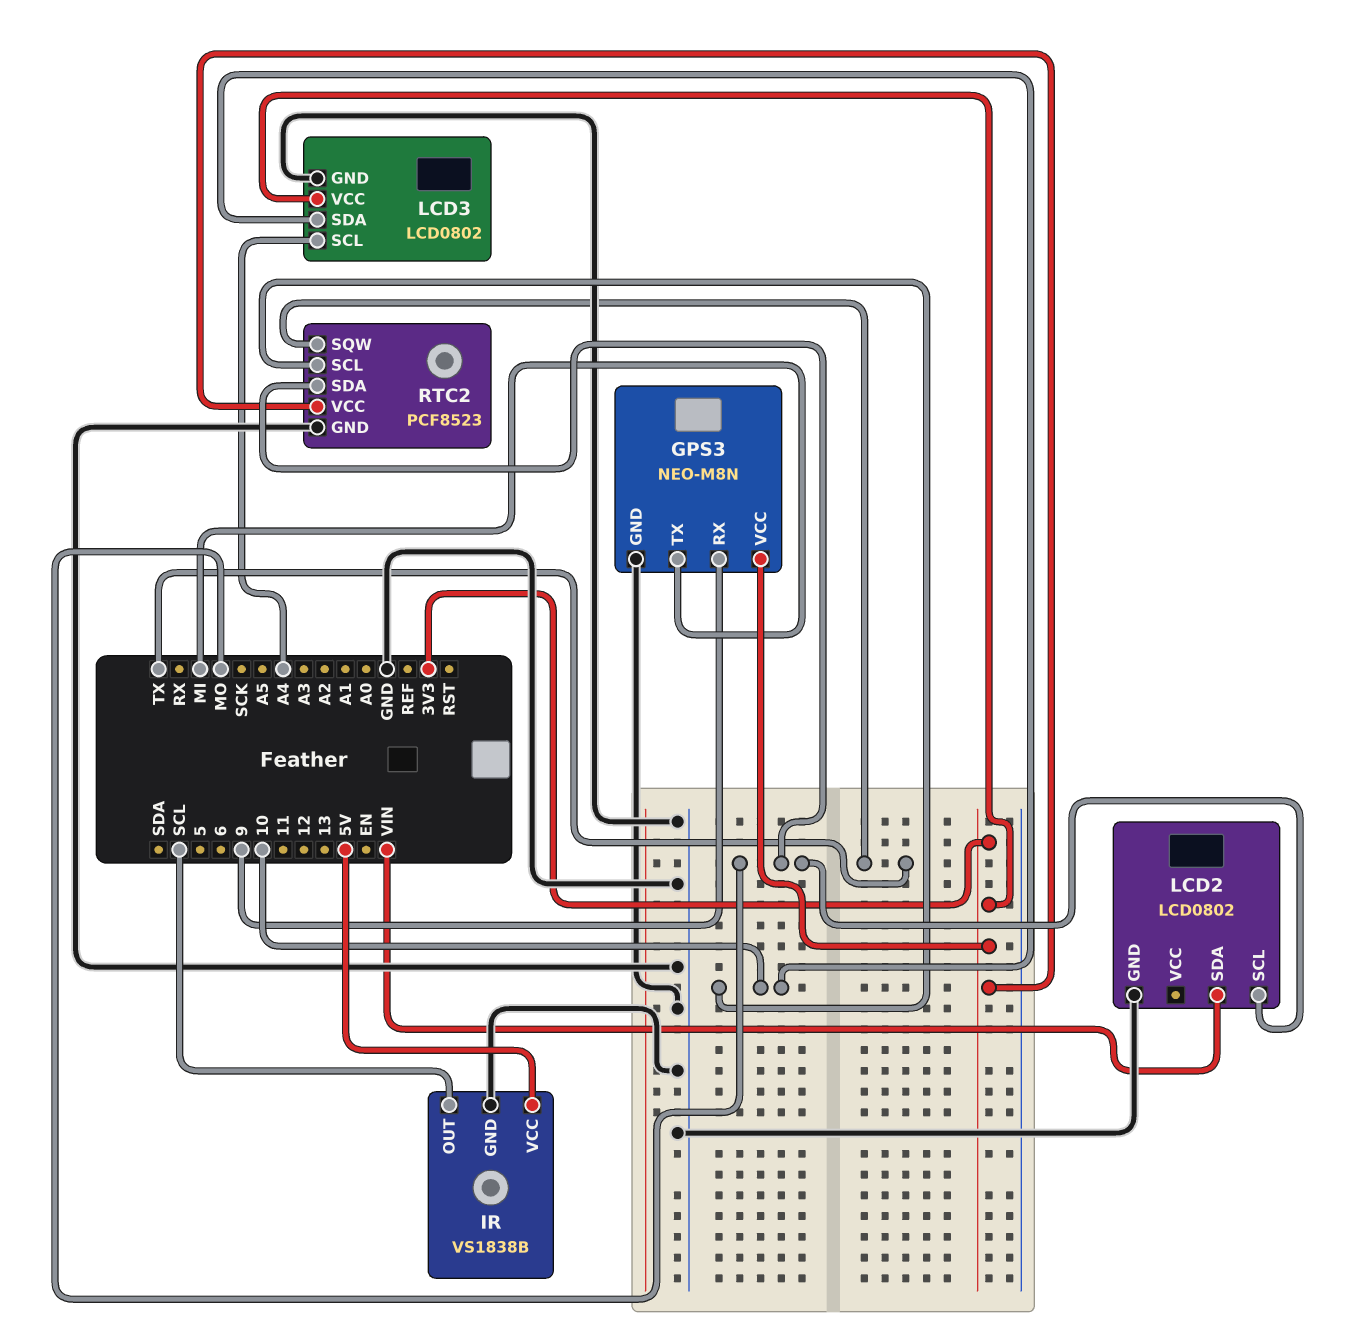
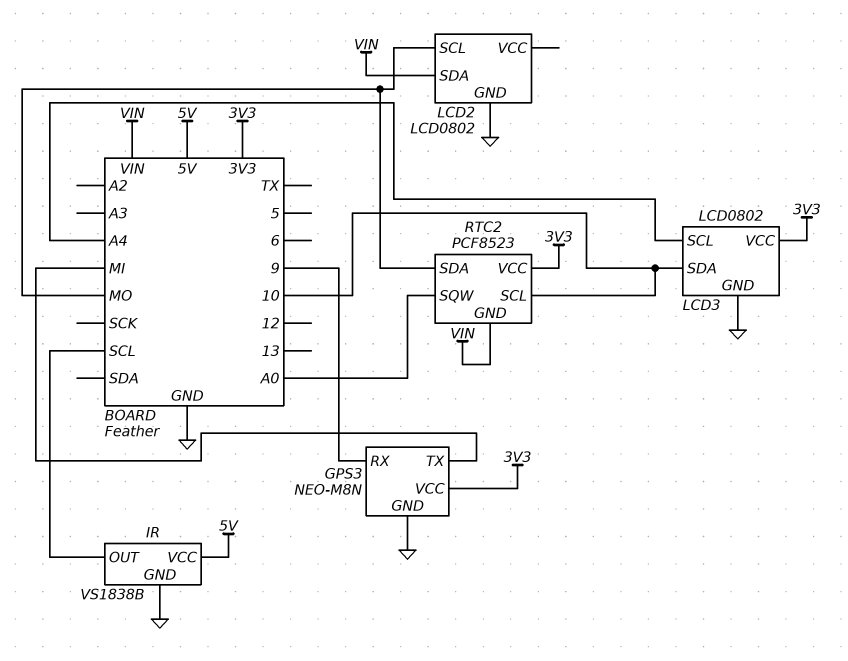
RTC2 pin GND: GND -> VIN
RTC2 pin SQW: TX -> A0

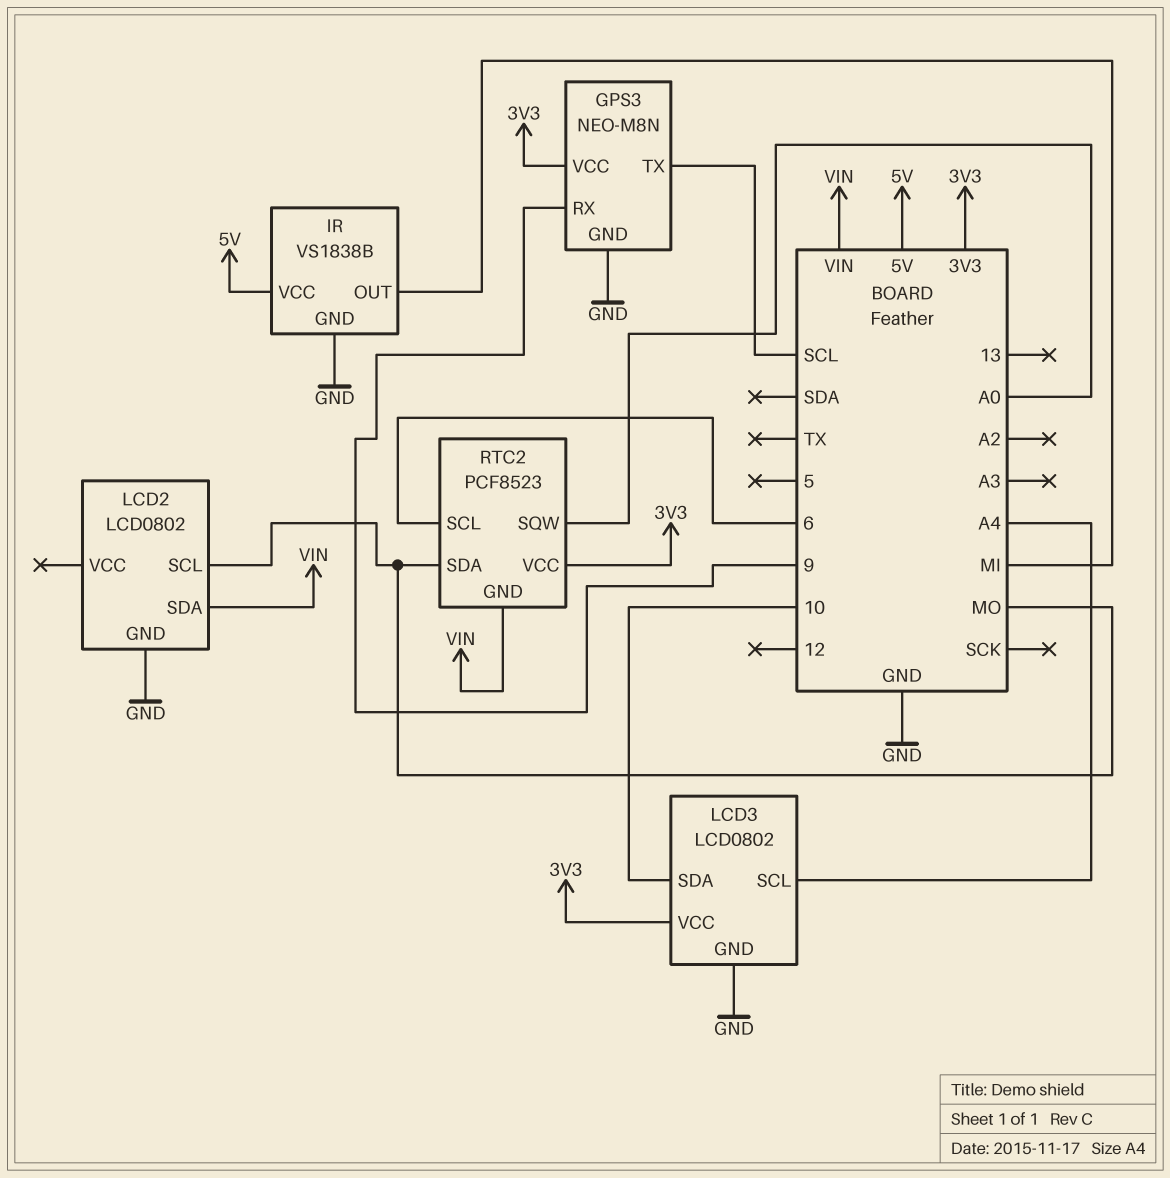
GPS3 pin TX: MI -> SCL
IR pin OUT: SCL -> MI
RTC2 pin SCL: 10 -> 6

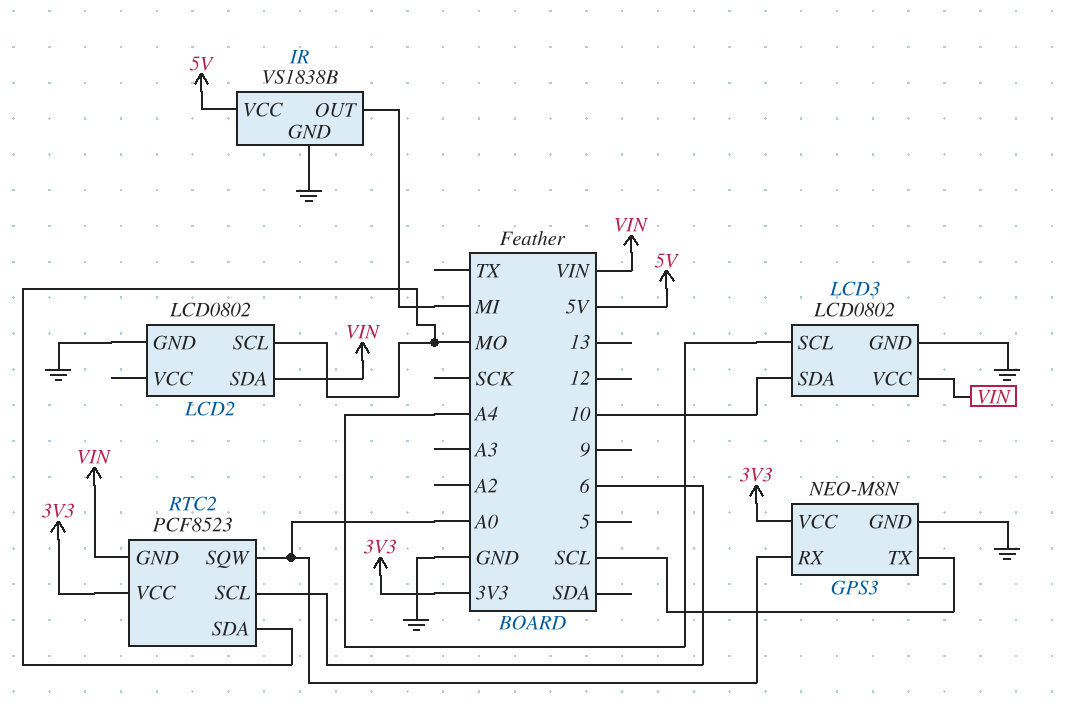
GPS3 pin RX: 9 -> A0
LCD3 pin VCC: 3V3 -> VIN

